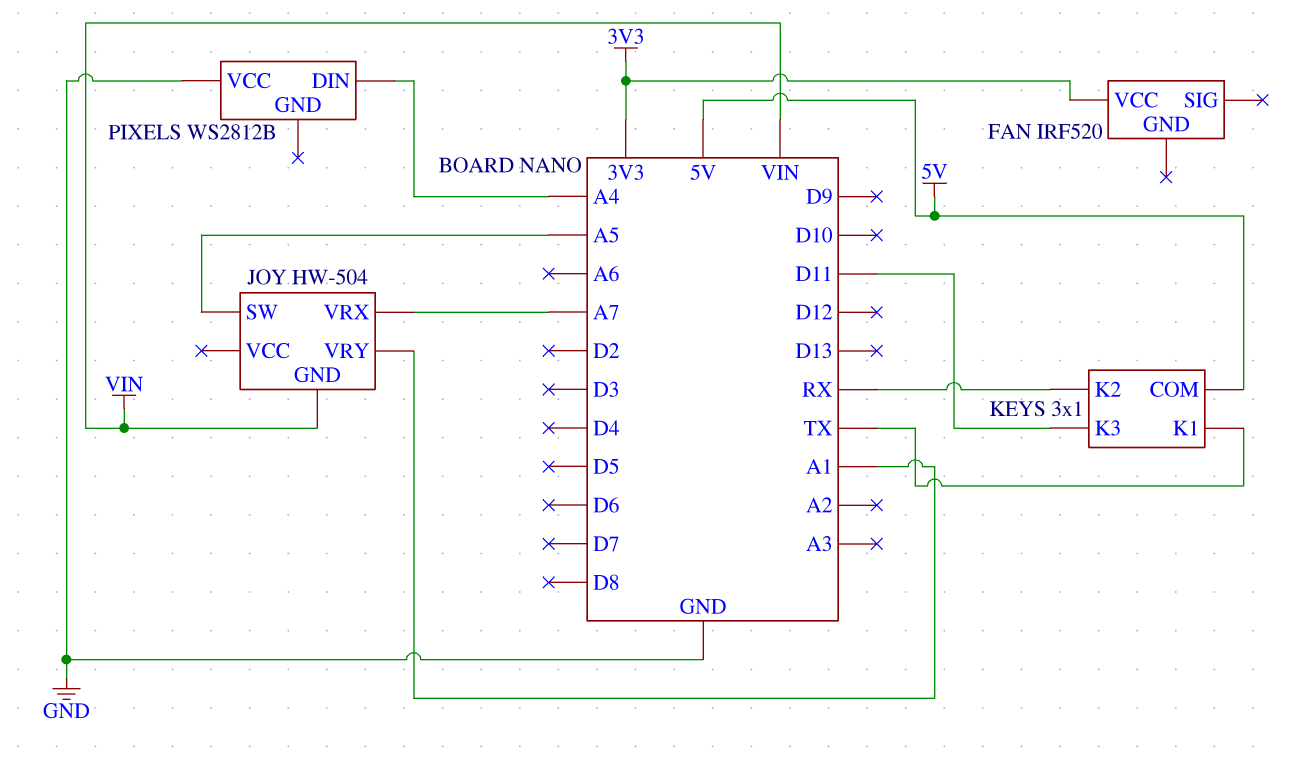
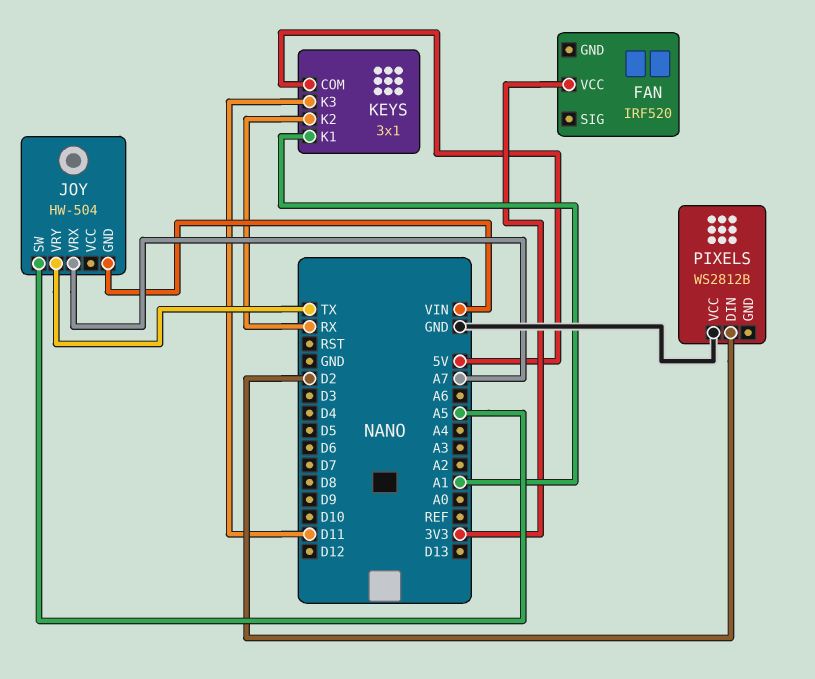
JOY pin VRY: A1 -> TX
KEYS pin K1: TX -> A1
PIXELS pin DIN: A4 -> D2

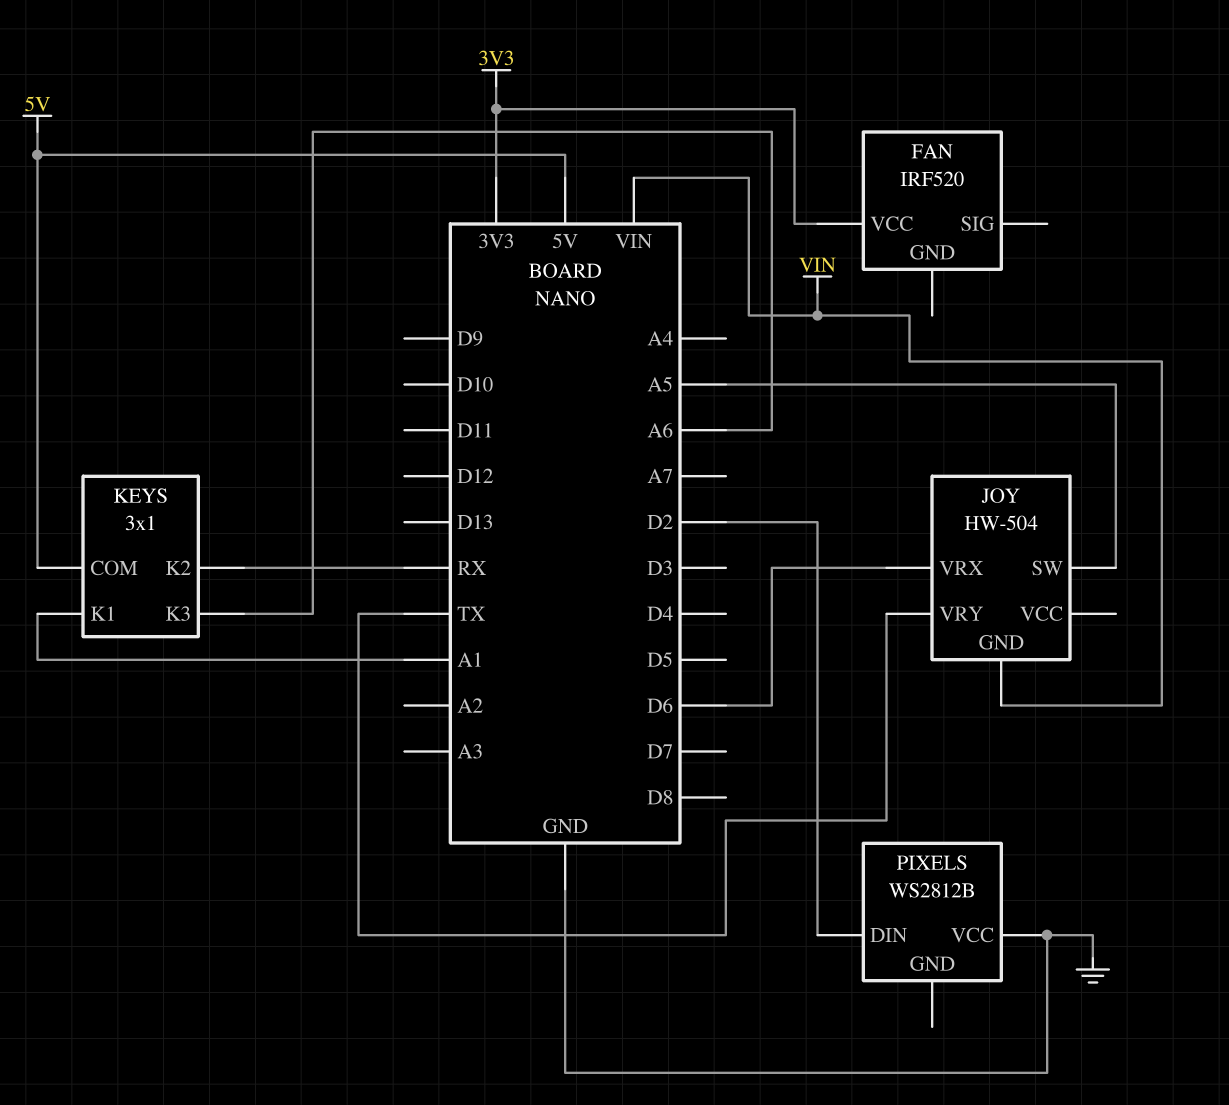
JOY pin VRX: A7 -> D6
KEYS pin K3: D11 -> A6

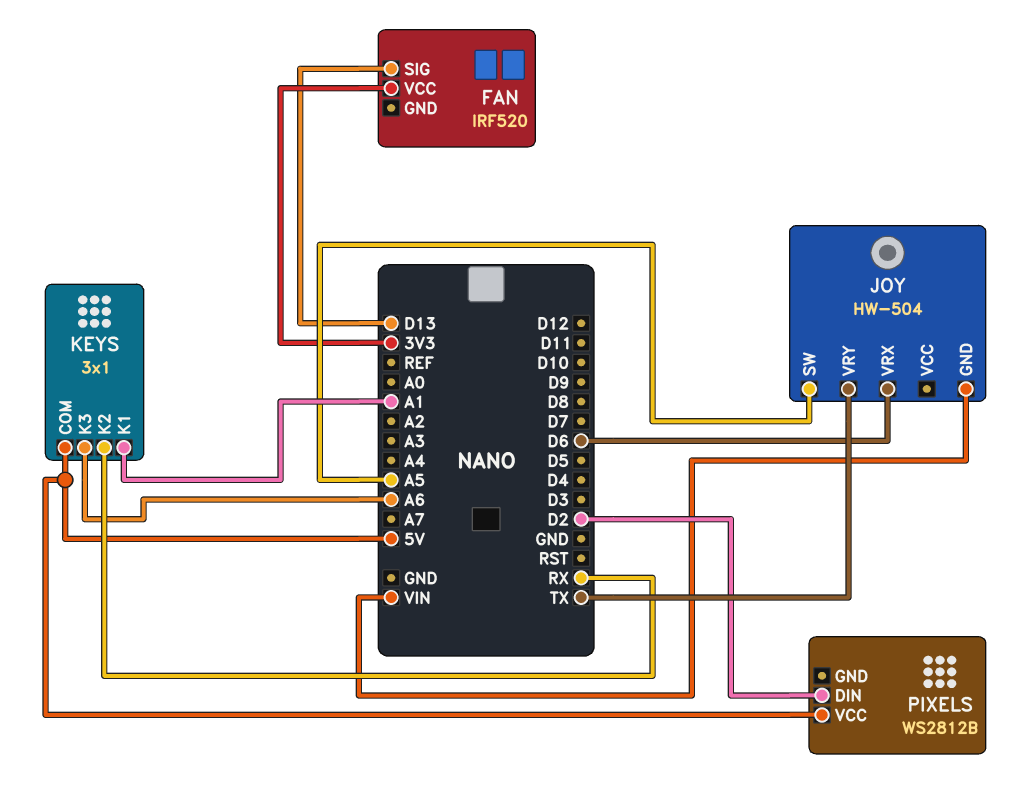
FAN pin SIG: none -> D13
PIXELS pin VCC: GND -> 5V

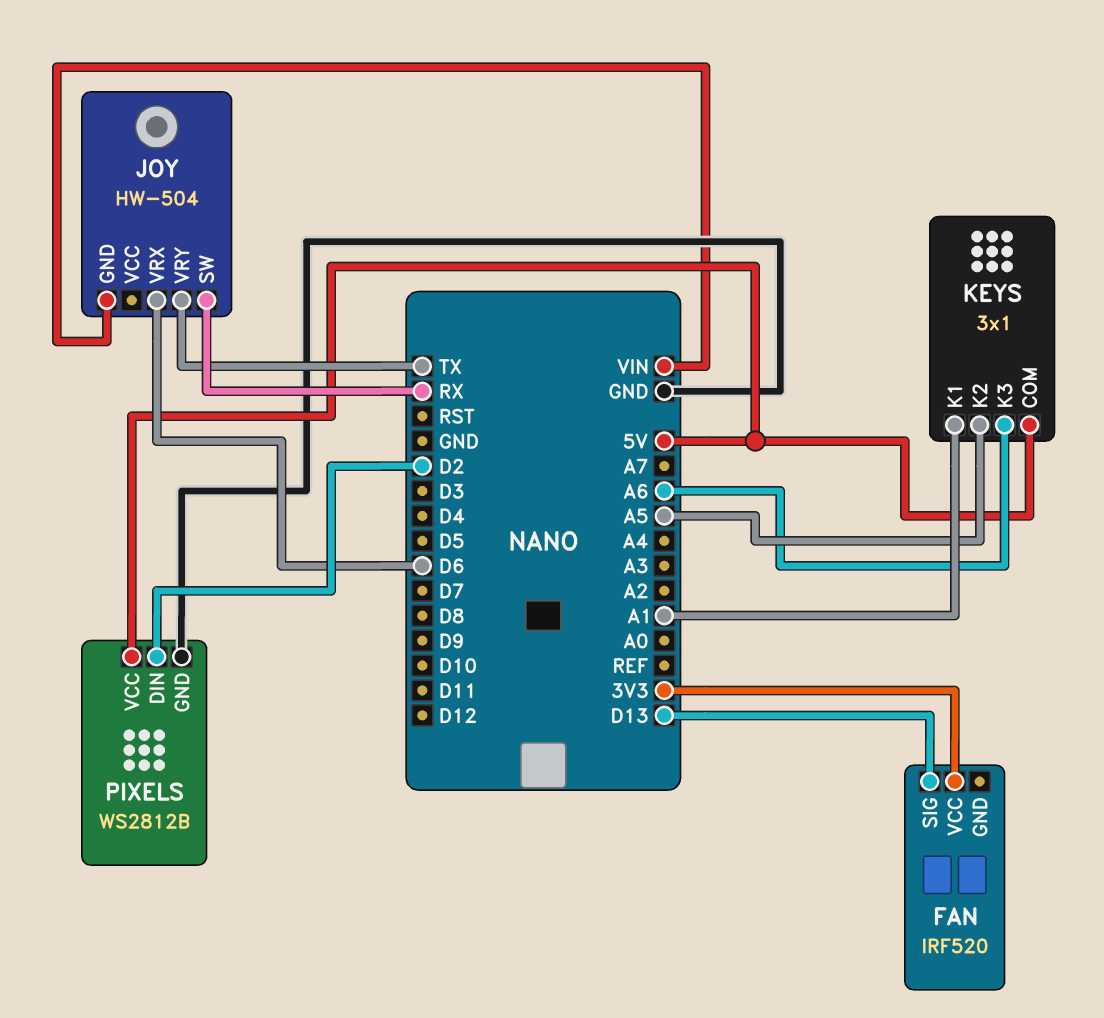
JOY pin SW: A5 -> RX
KEYS pin K2: RX -> A5
PIXELS pin GND: none -> GND

